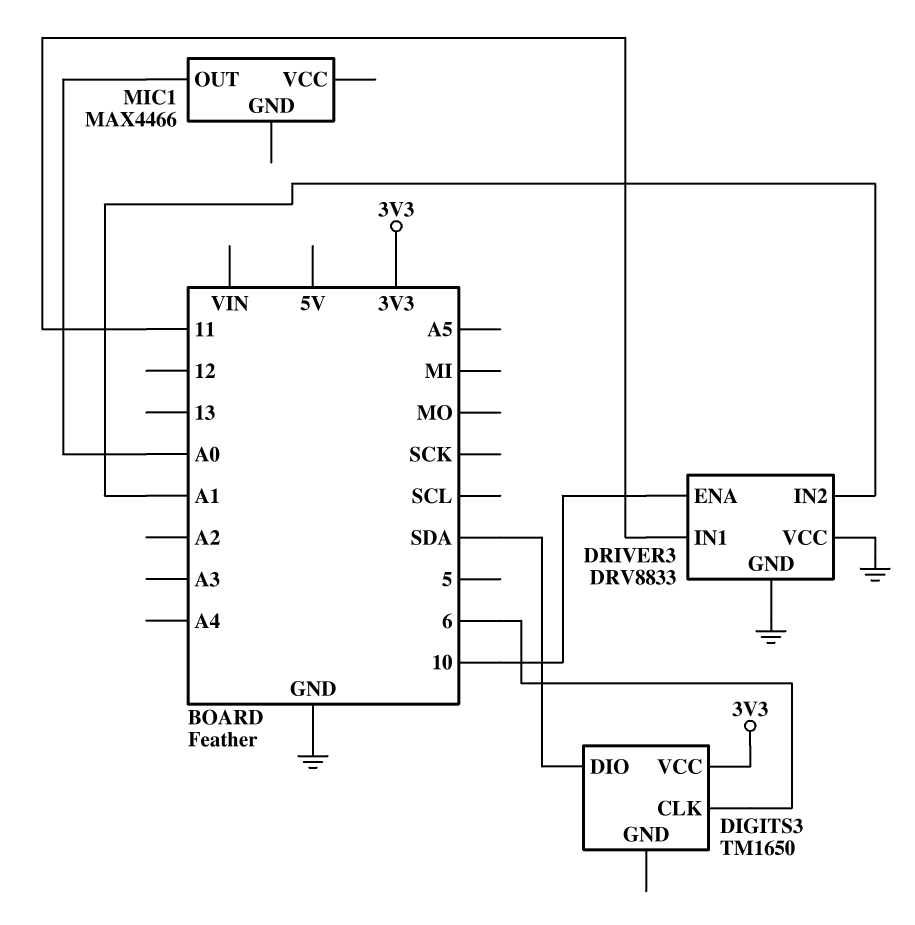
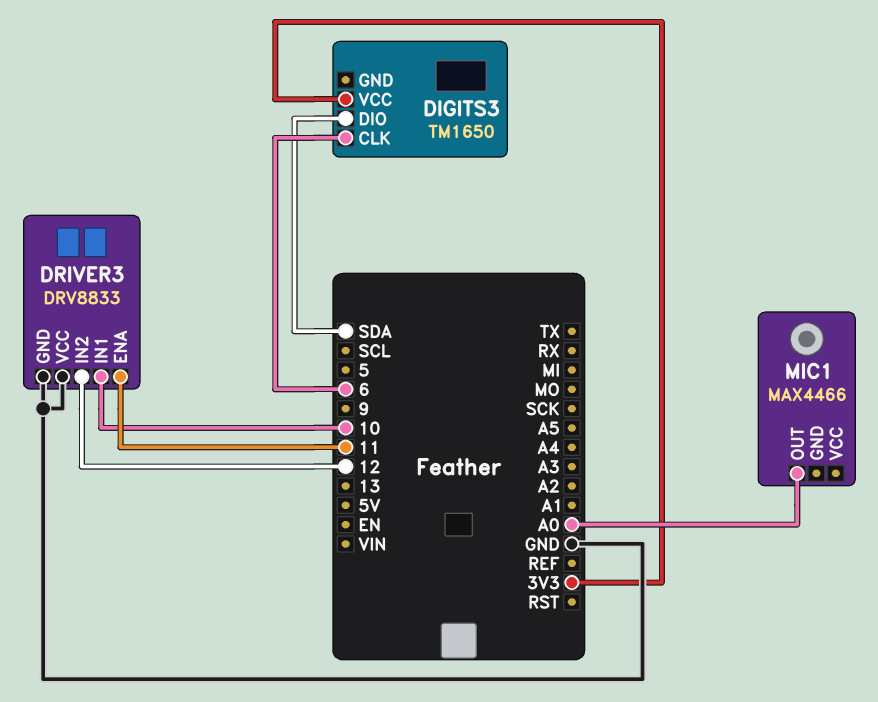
DRIVER3 pin ENA: 10 -> 11
DRIVER3 pin IN1: 11 -> 10
DRIVER3 pin IN2: A1 -> 12

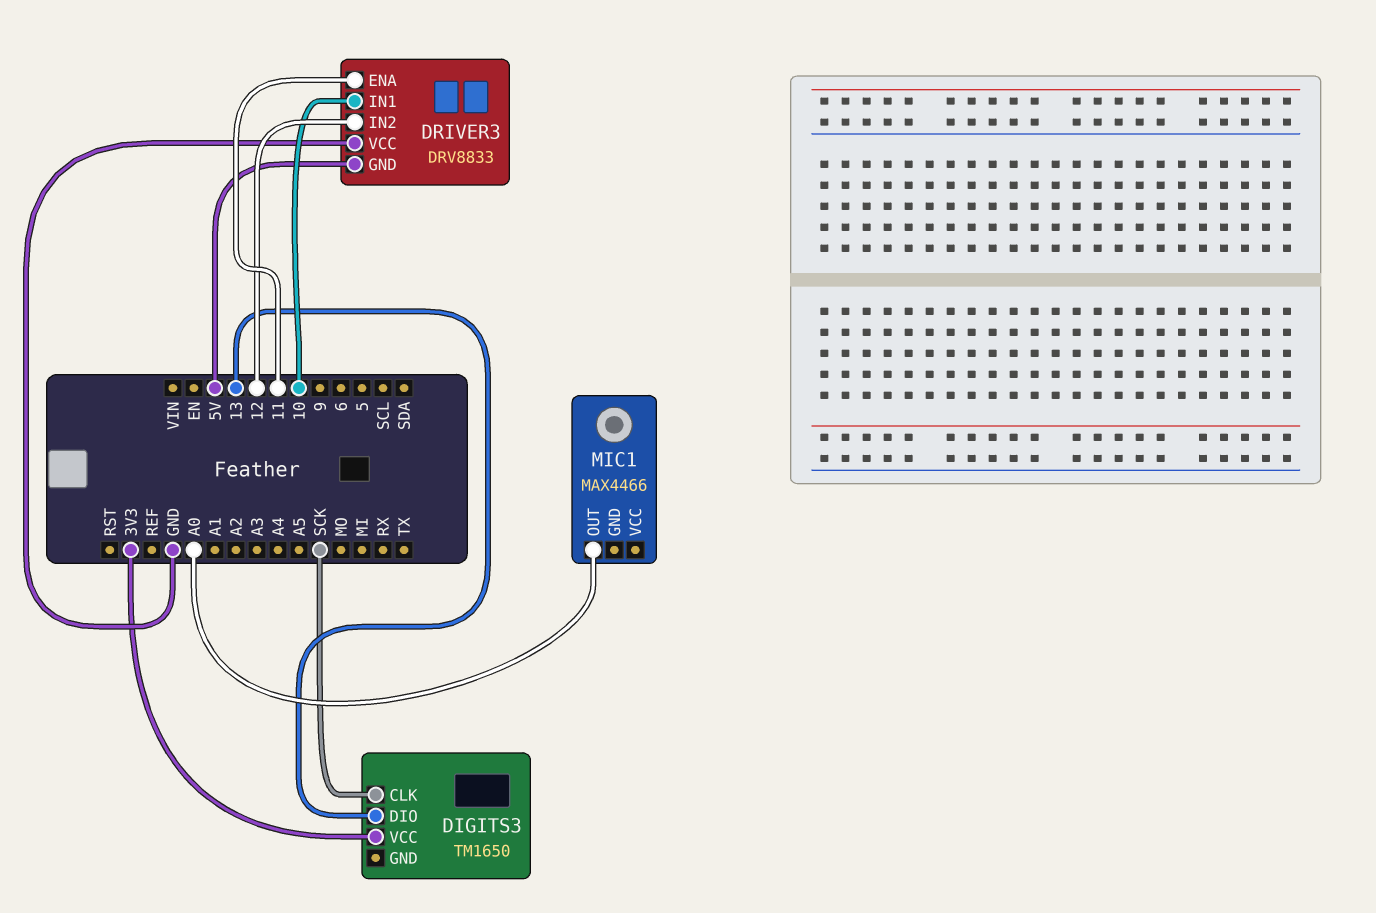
DIGITS3 pin CLK: 6 -> SCK
DIGITS3 pin DIO: SDA -> 13
DRIVER3 pin GND: GND -> 5V

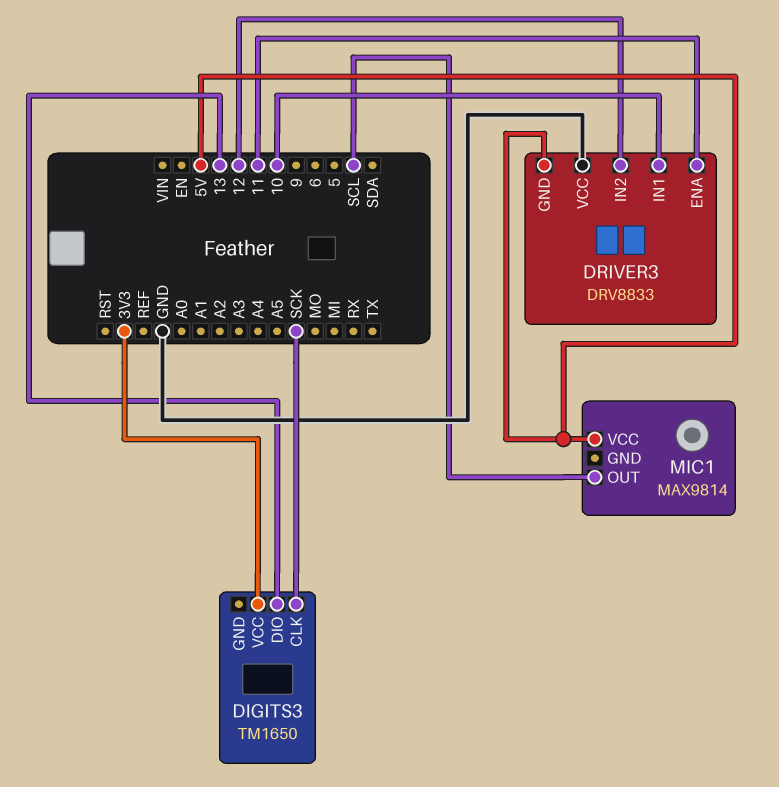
MIC1: MAX4466 -> MAX9814
MIC1 pin OUT: A0 -> SCL
MIC1 pin VCC: none -> 5V

